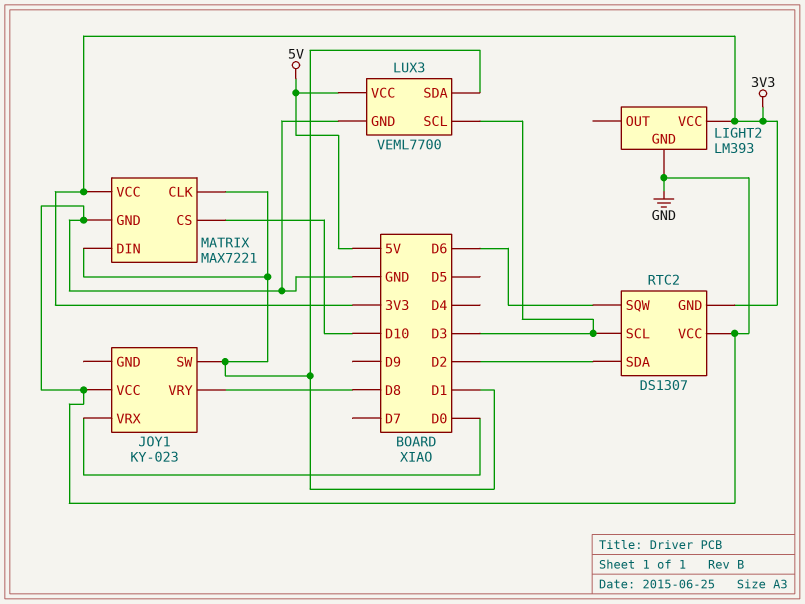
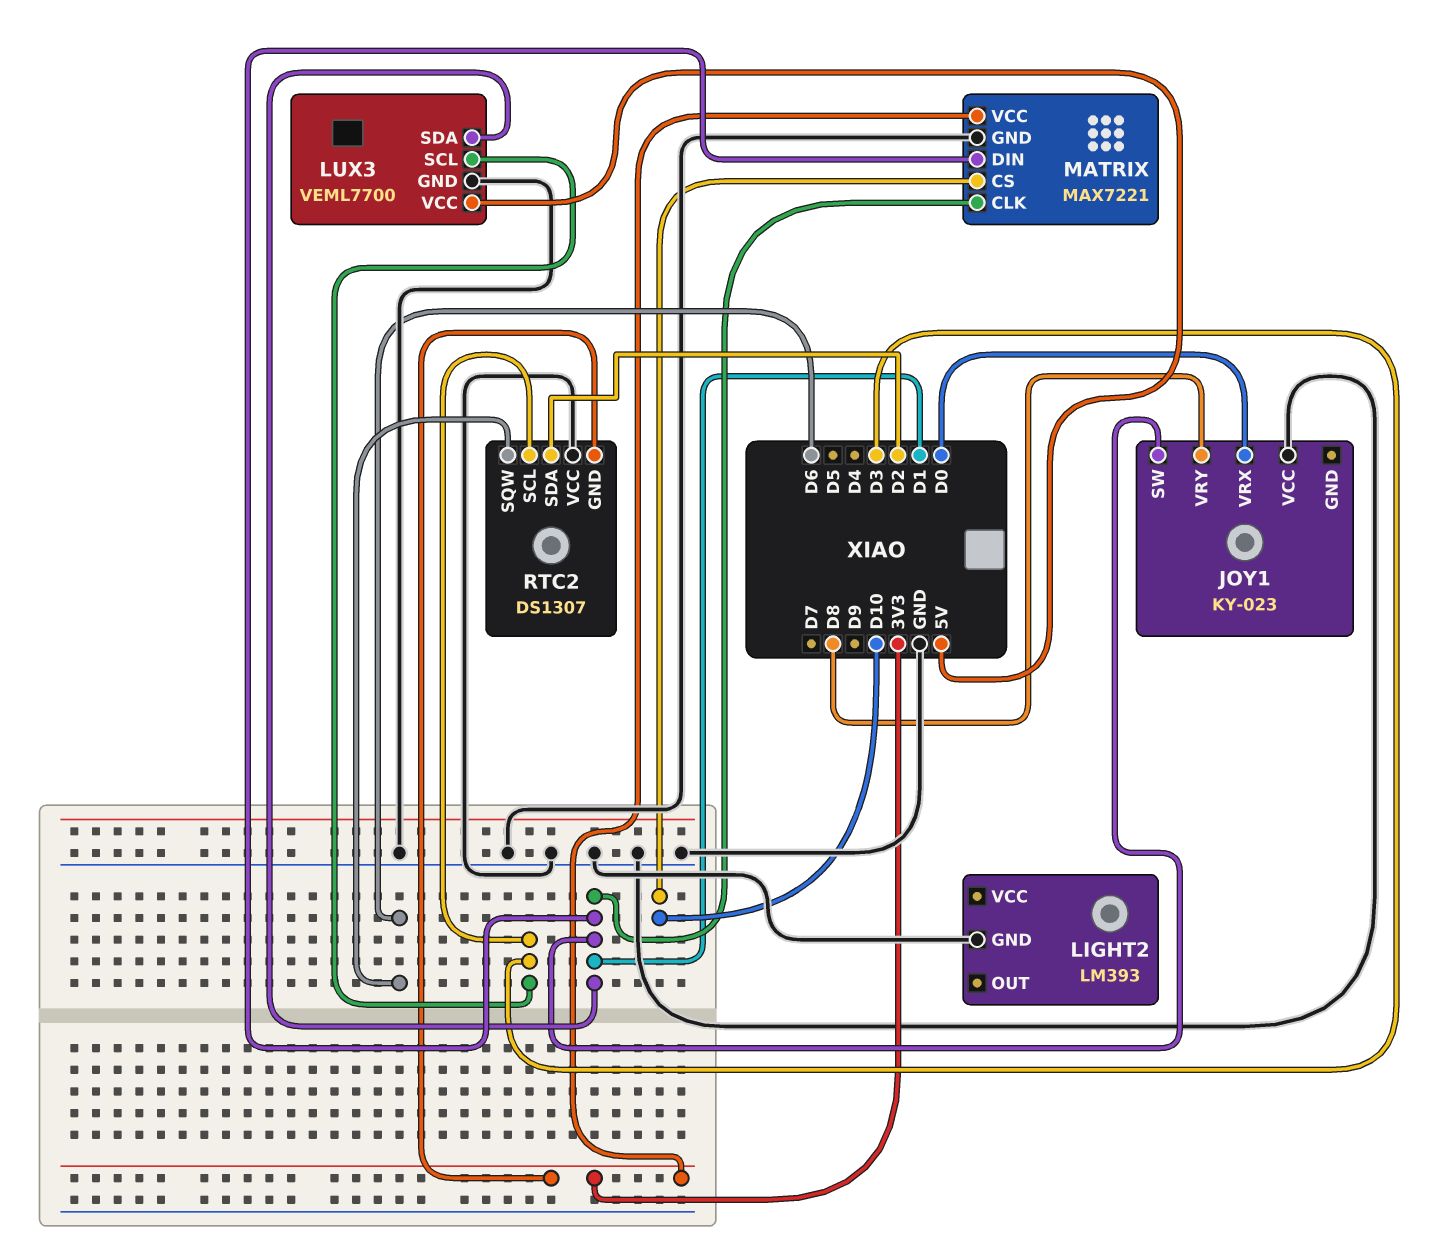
LIGHT2 pin VCC: 3V3 -> none

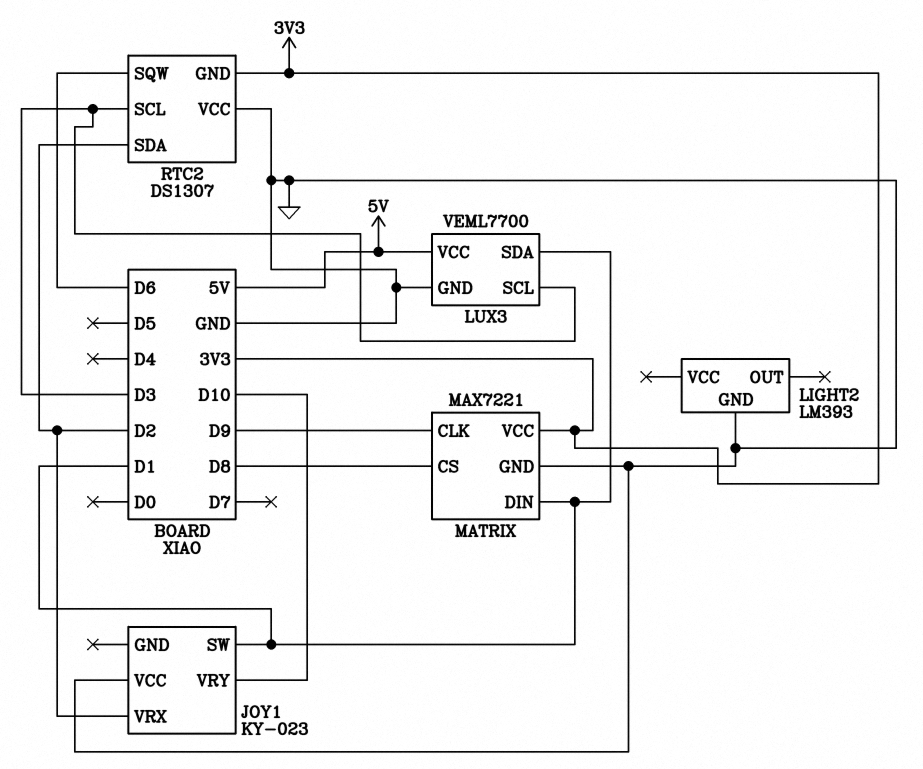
JOY1 pin VRX: D0 -> D2
JOY1 pin VRY: D8 -> D10
MATRIX pin CLK: D1 -> D9
MATRIX pin CS: D10 -> D8

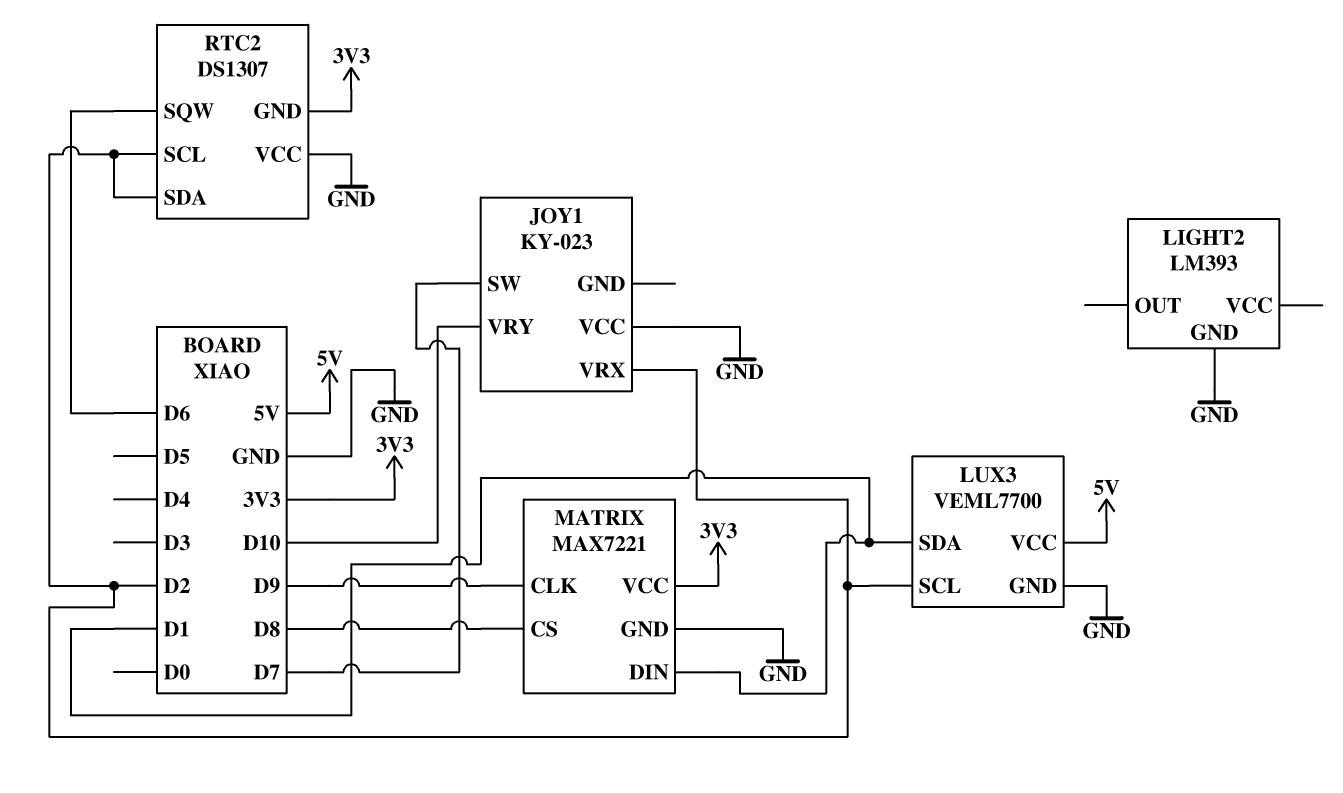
JOY1 pin SW: D1 -> D7
LUX3 pin SCL: D3 -> D2
RTC2 pin SCL: D3 -> D2

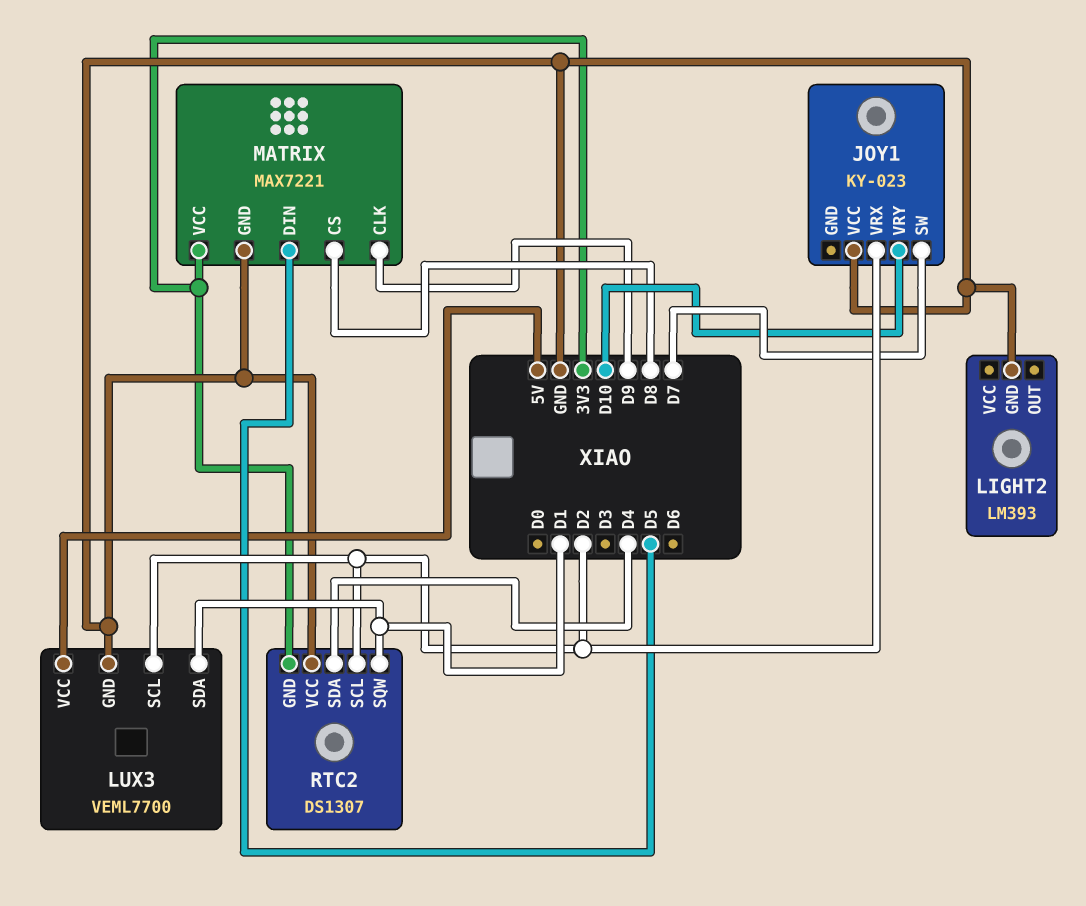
MATRIX pin DIN: D1 -> D5
RTC2 pin SDA: D2 -> D4
RTC2 pin SQW: D6 -> D1

